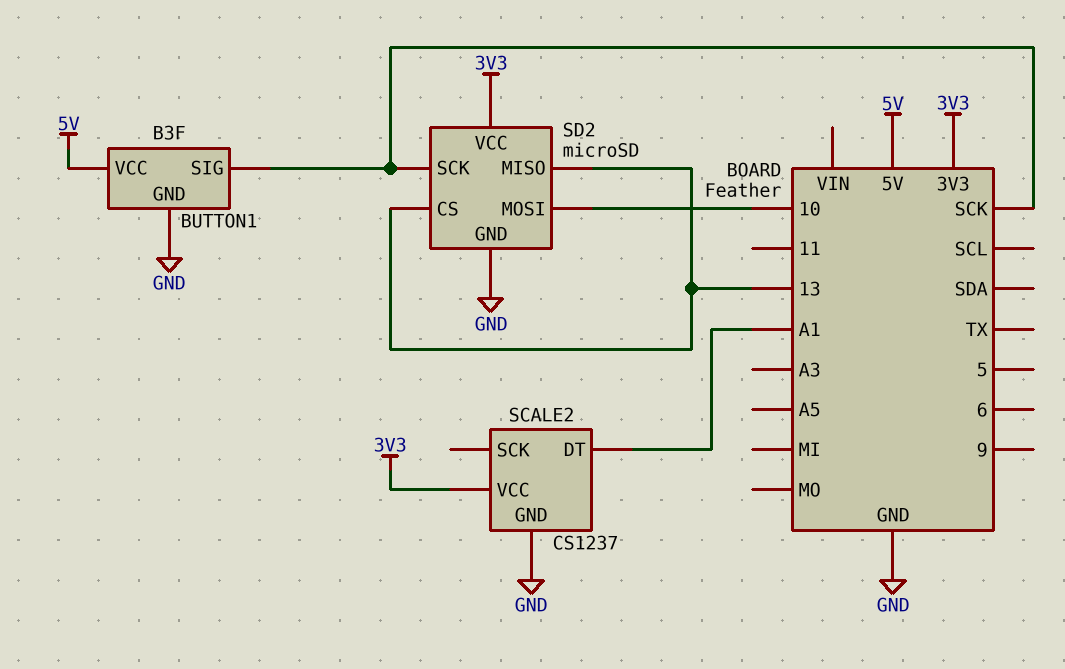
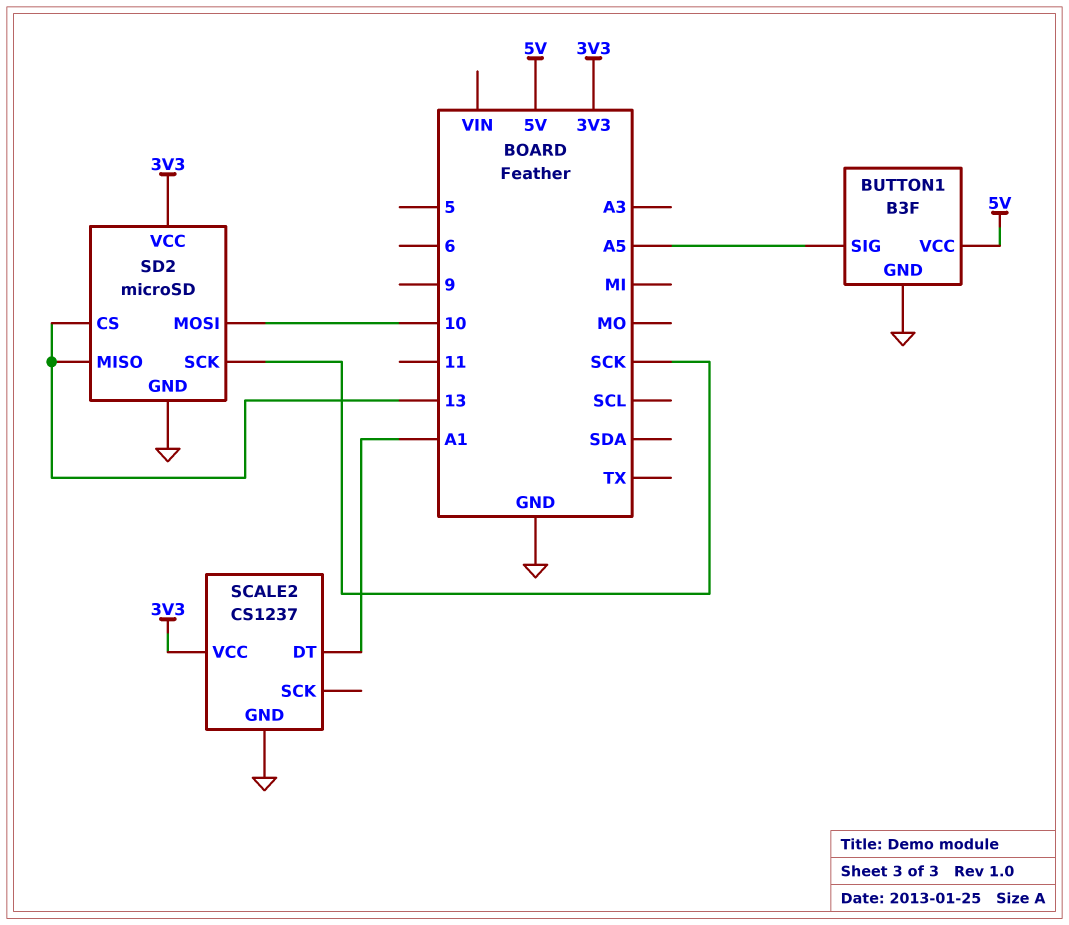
BUTTON1 pin SIG: SCK -> A5

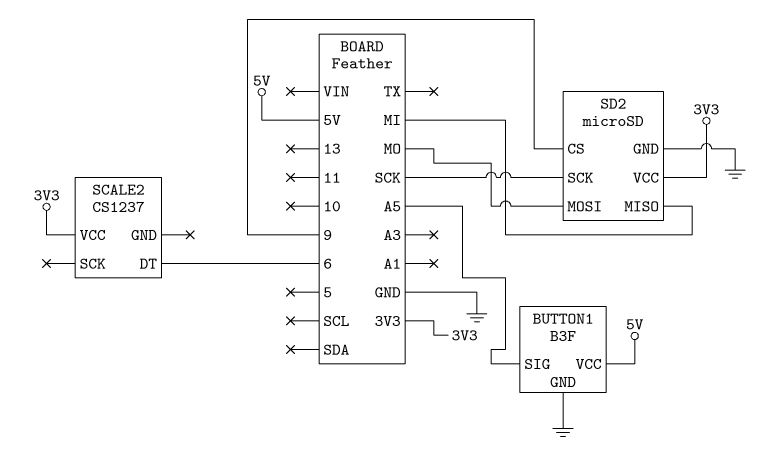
SCALE2 pin DT: A1 -> 6
SCALE2 pin GND: GND -> none
SD2 pin CS: 13 -> 9
SD2 pin MISO: 13 -> MI
SD2 pin MOSI: 10 -> MO

